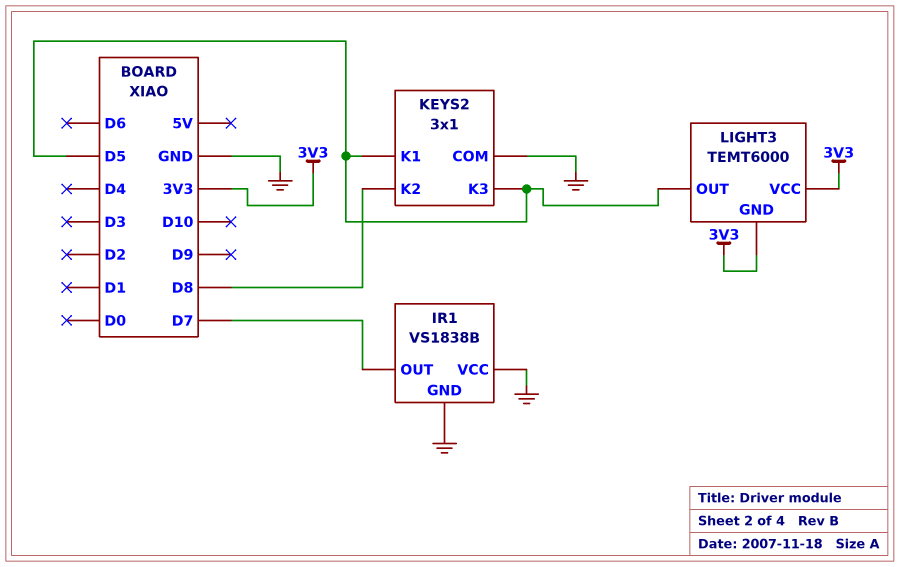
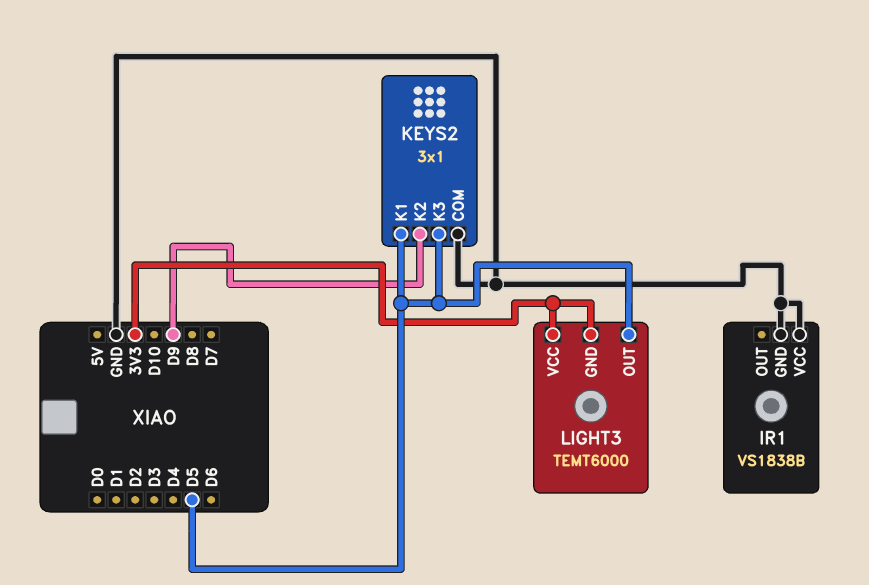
IR1 pin OUT: D7 -> none
KEYS2 pin K2: D8 -> D9

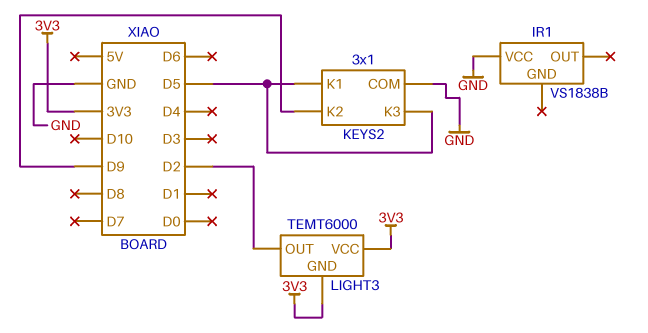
IR1 pin GND: GND -> none
LIGHT3 pin OUT: D5 -> D2

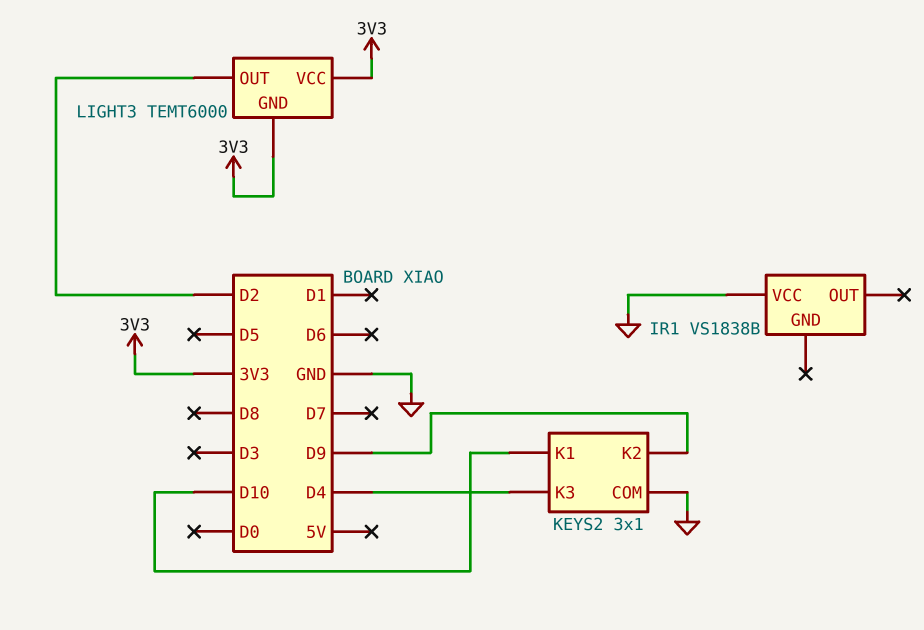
KEYS2 pin K1: D5 -> D10
KEYS2 pin K3: D5 -> D4

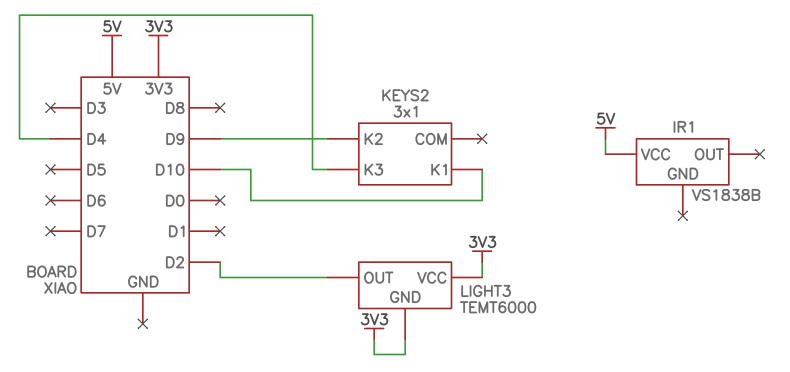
IR1 pin VCC: GND -> 5V
KEYS2 pin COM: GND -> none

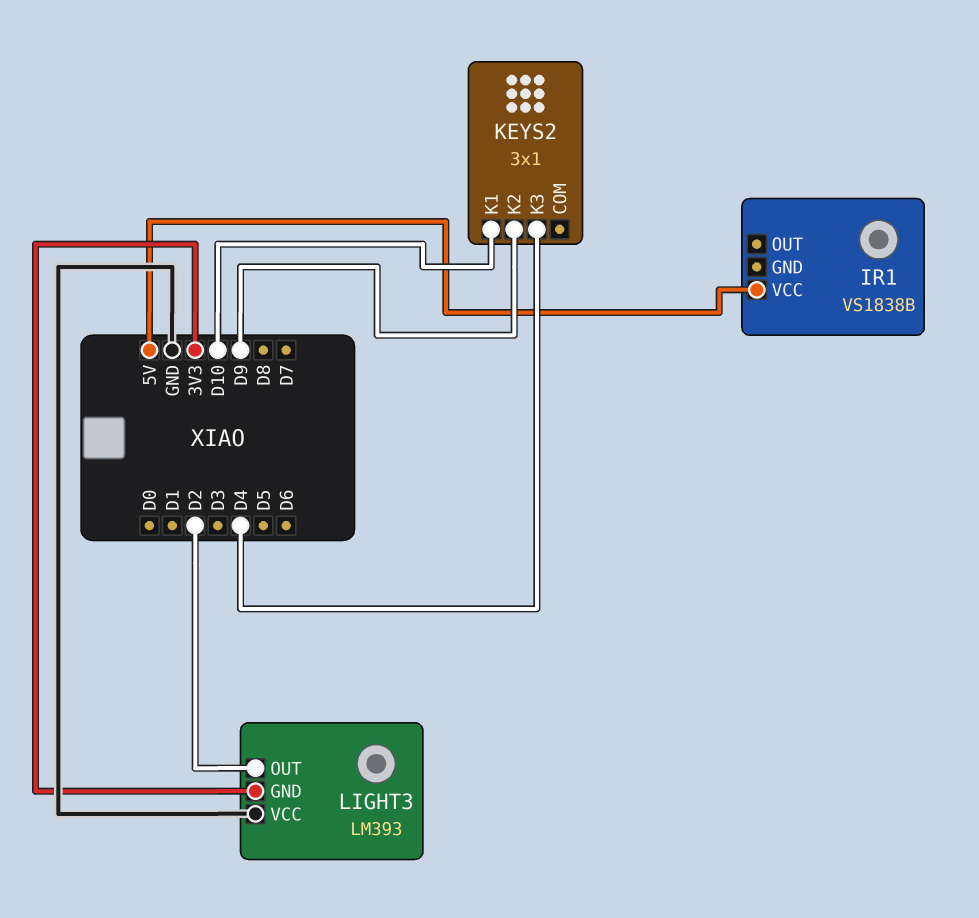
LIGHT3: TEMT6000 -> LM393
LIGHT3 pin VCC: 3V3 -> GND

